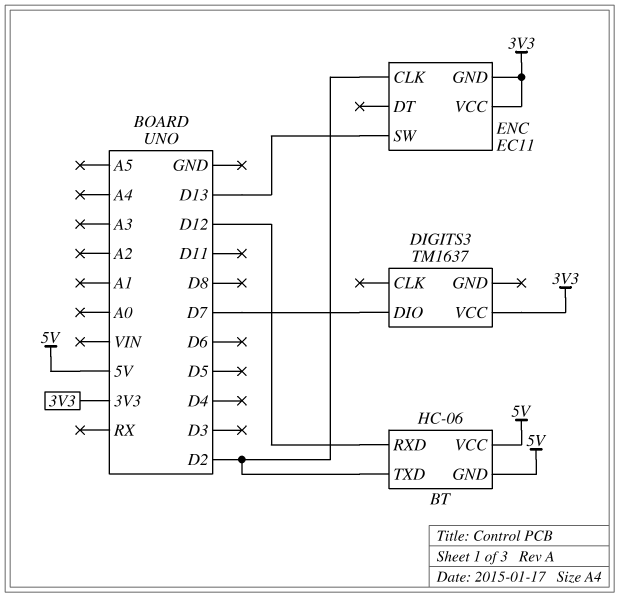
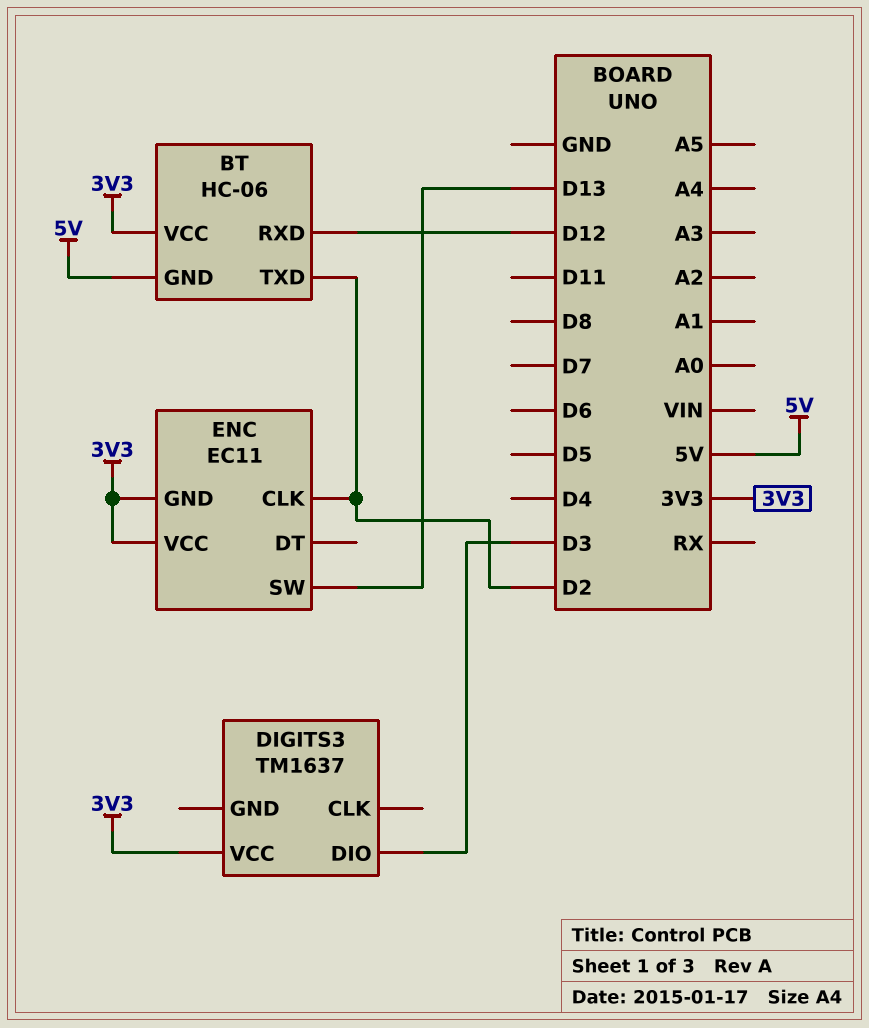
BT pin VCC: 5V -> 3V3
DIGITS3 pin DIO: D7 -> D3

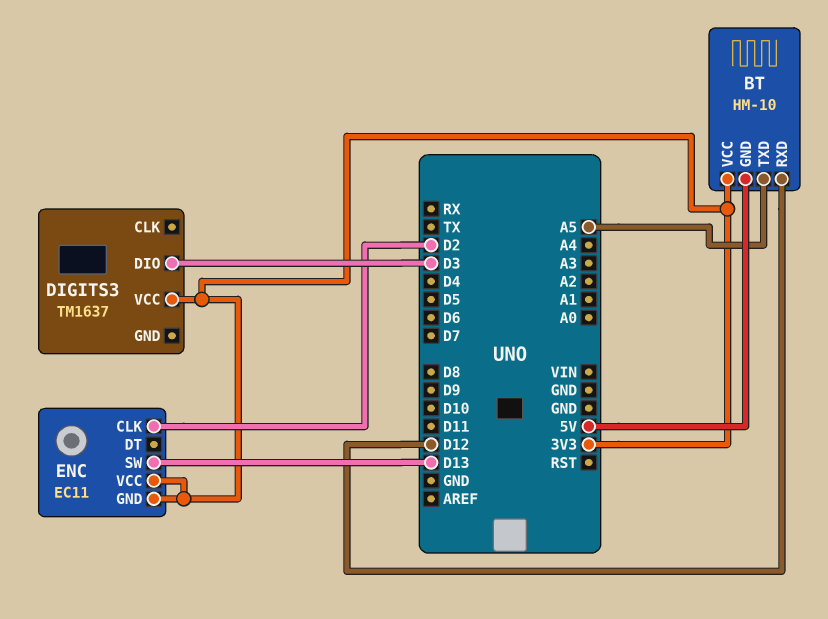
BT: HC-06 -> HM-10
BT pin TXD: D2 -> A5

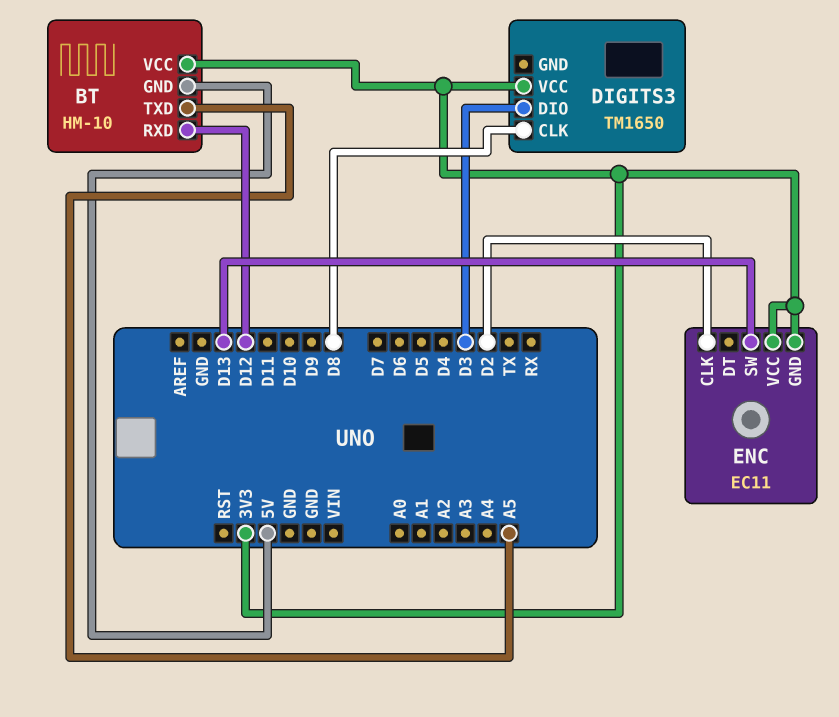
DIGITS3: TM1637 -> TM1650
DIGITS3 pin CLK: none -> D8

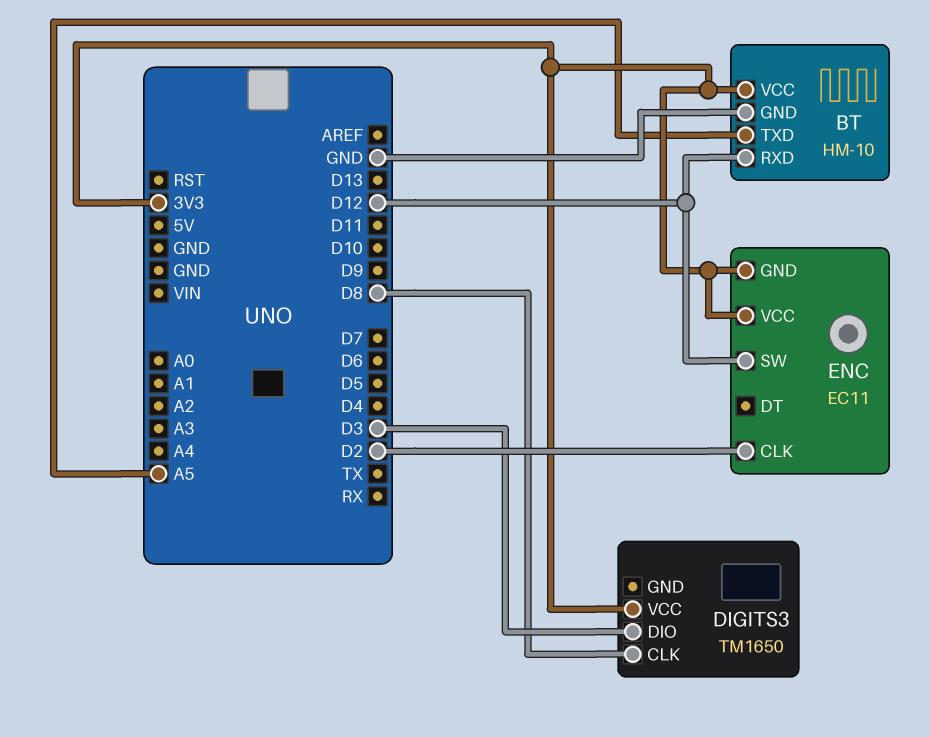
BT pin GND: 5V -> GND
ENC pin SW: D13 -> D12

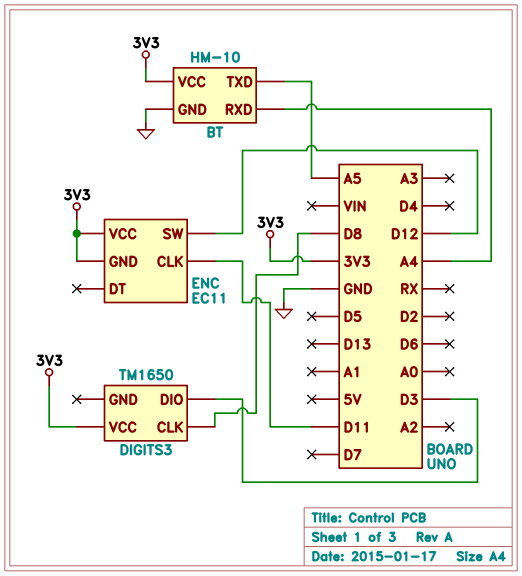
BT pin RXD: D12 -> A4
ENC pin CLK: D2 -> D11

